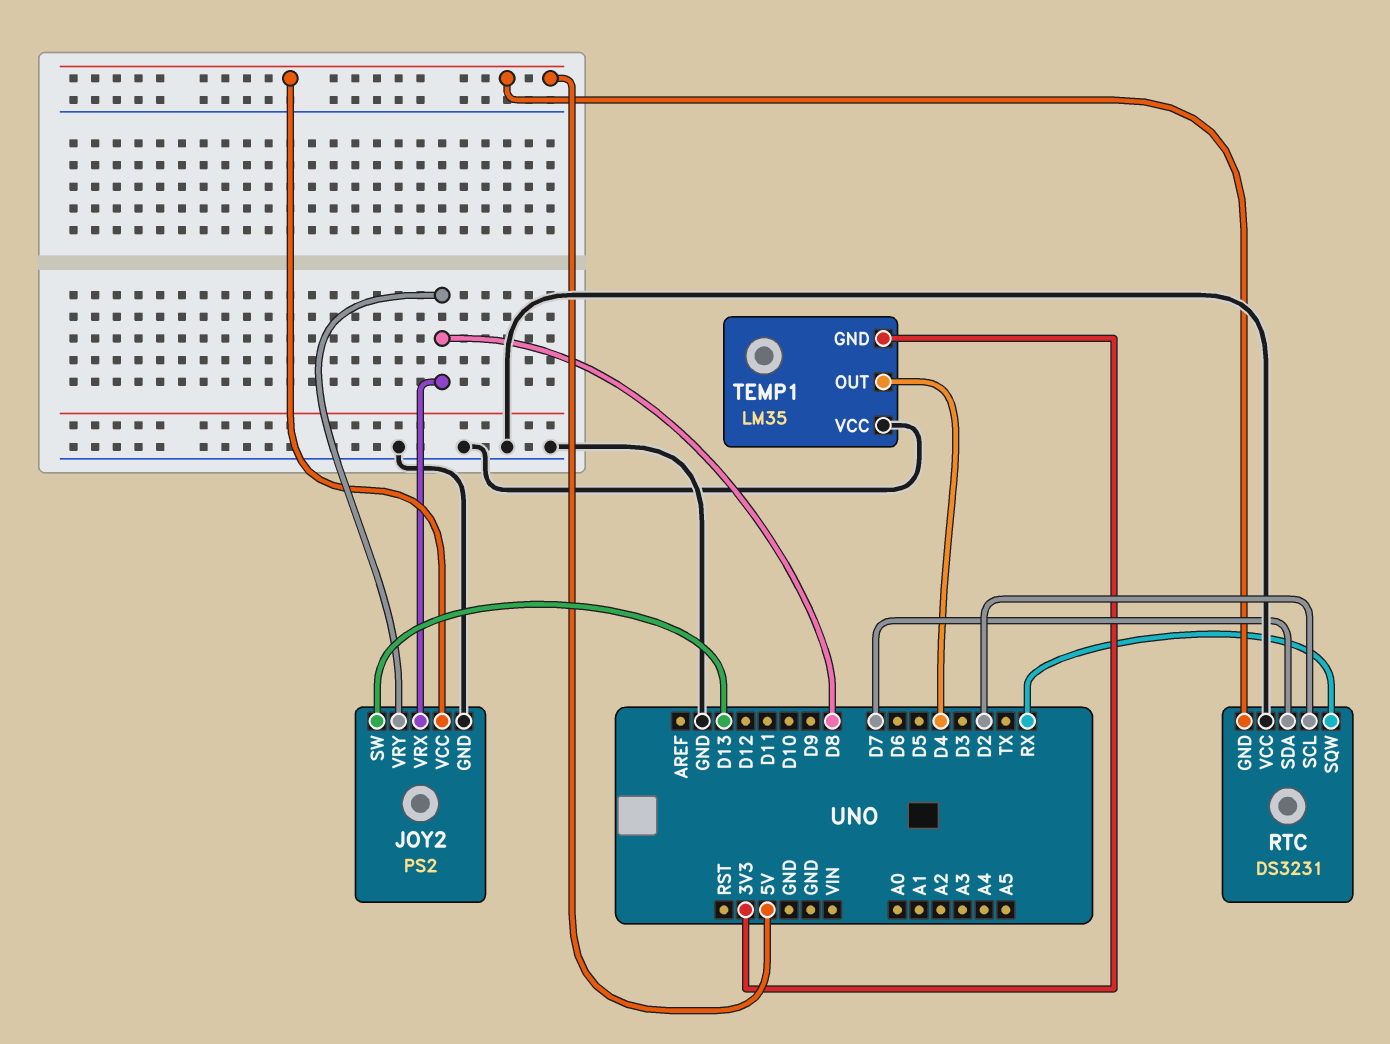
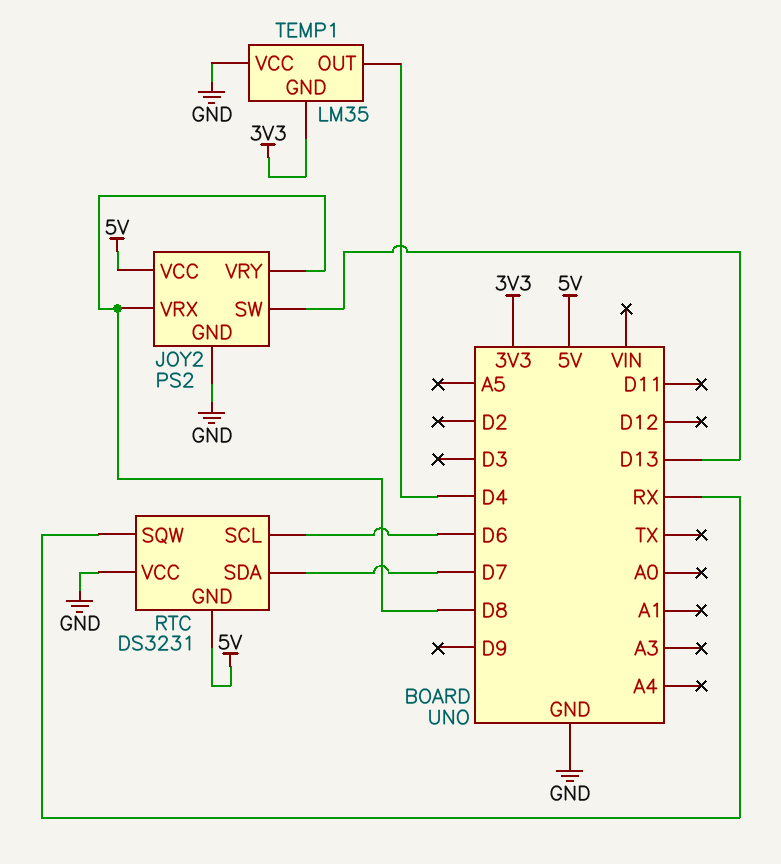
RTC pin SCL: D2 -> D6

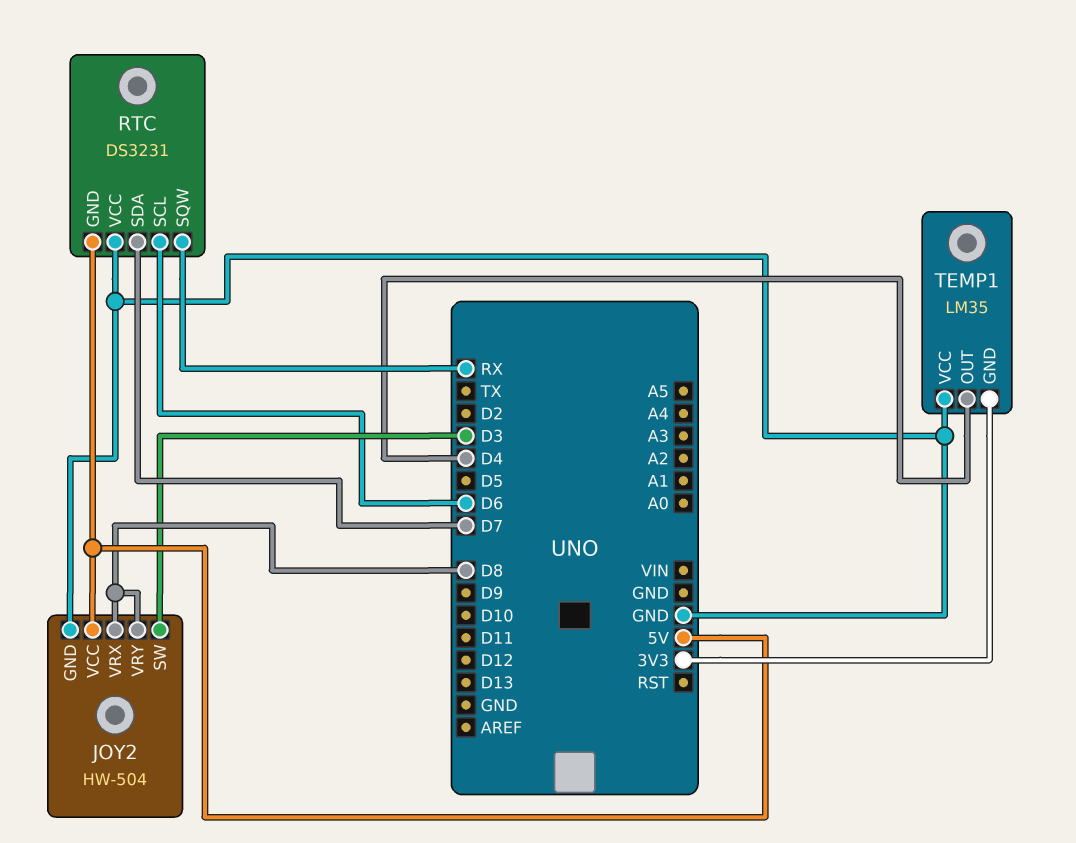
JOY2: PS2 -> HW-504
JOY2 pin SW: D13 -> D3

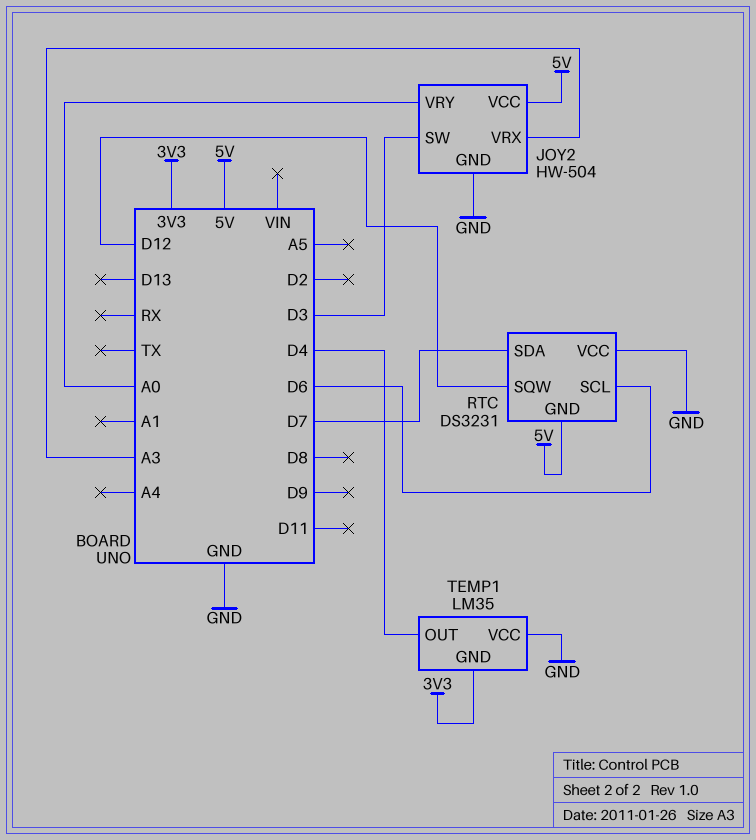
JOY2 pin VRX: D8 -> A3
JOY2 pin VRY: D8 -> A0
RTC pin SQW: RX -> D12

